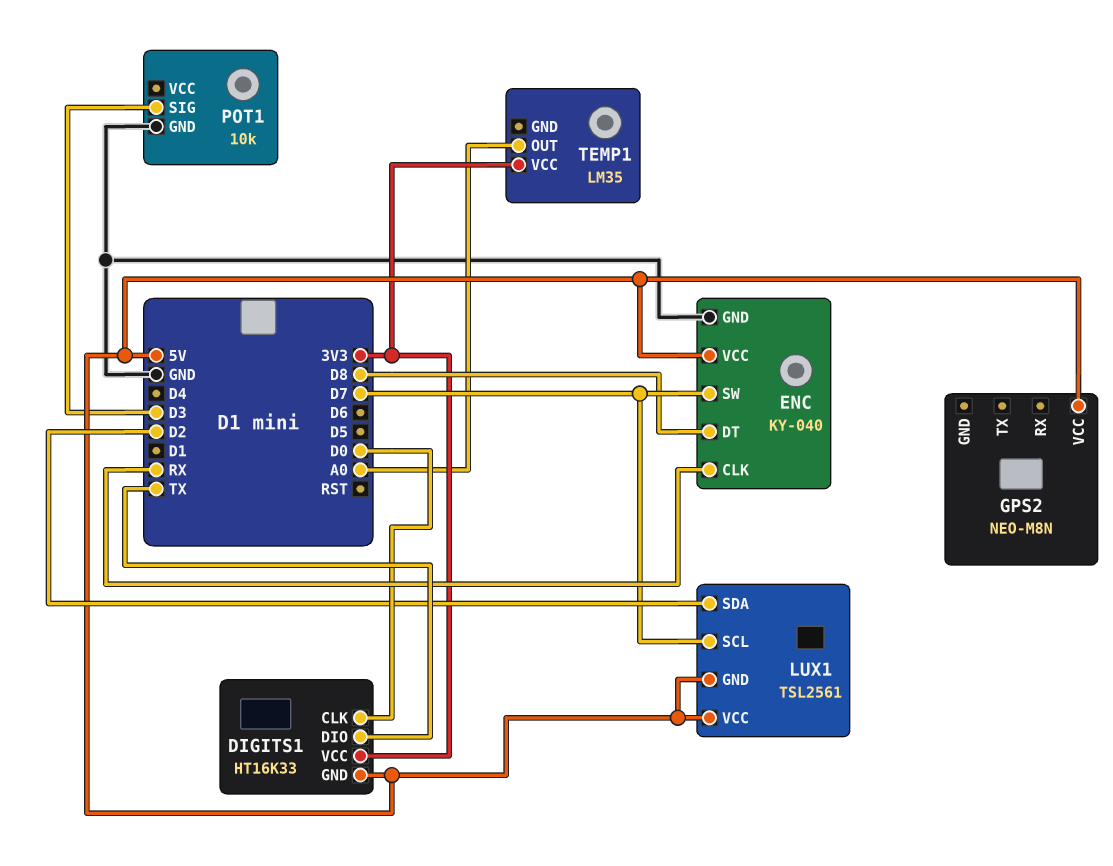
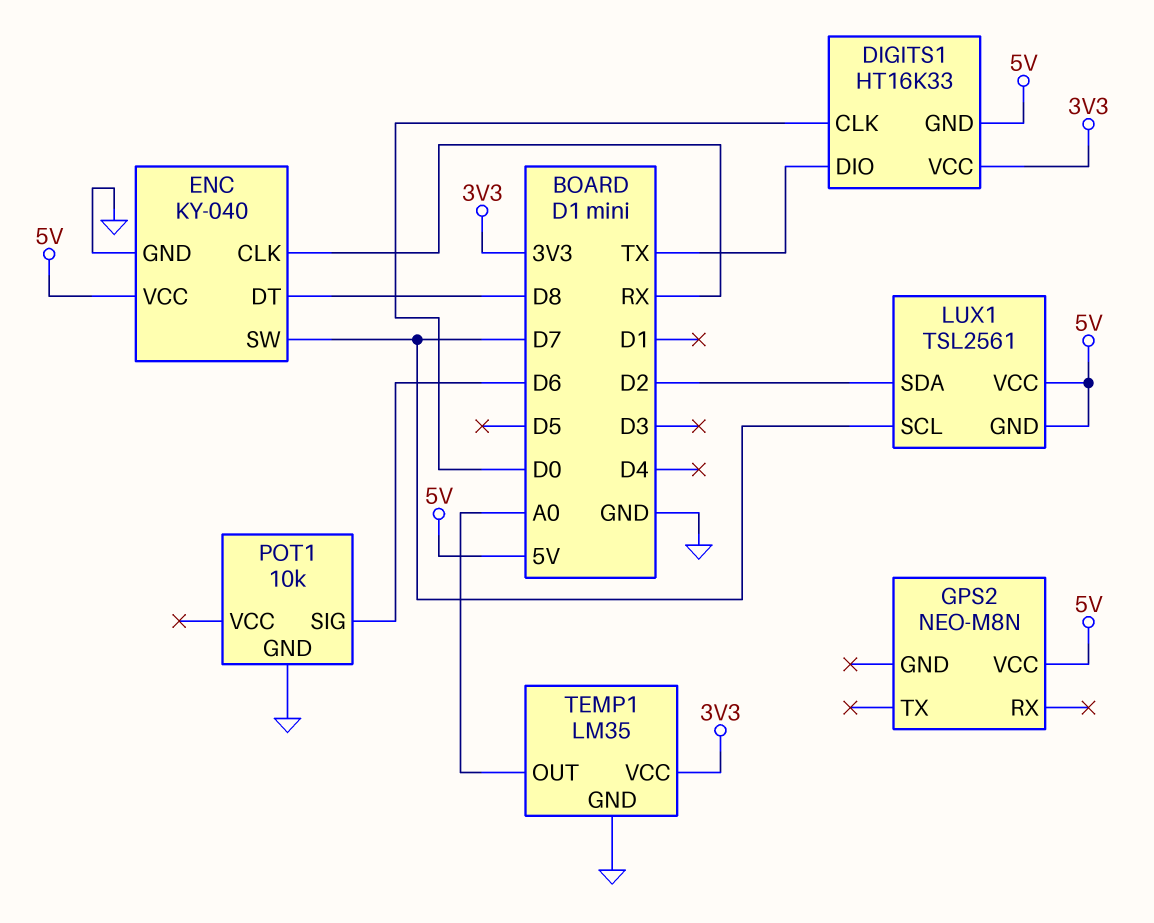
POT1 pin SIG: D3 -> D6
TEMP1 pin GND: none -> GND

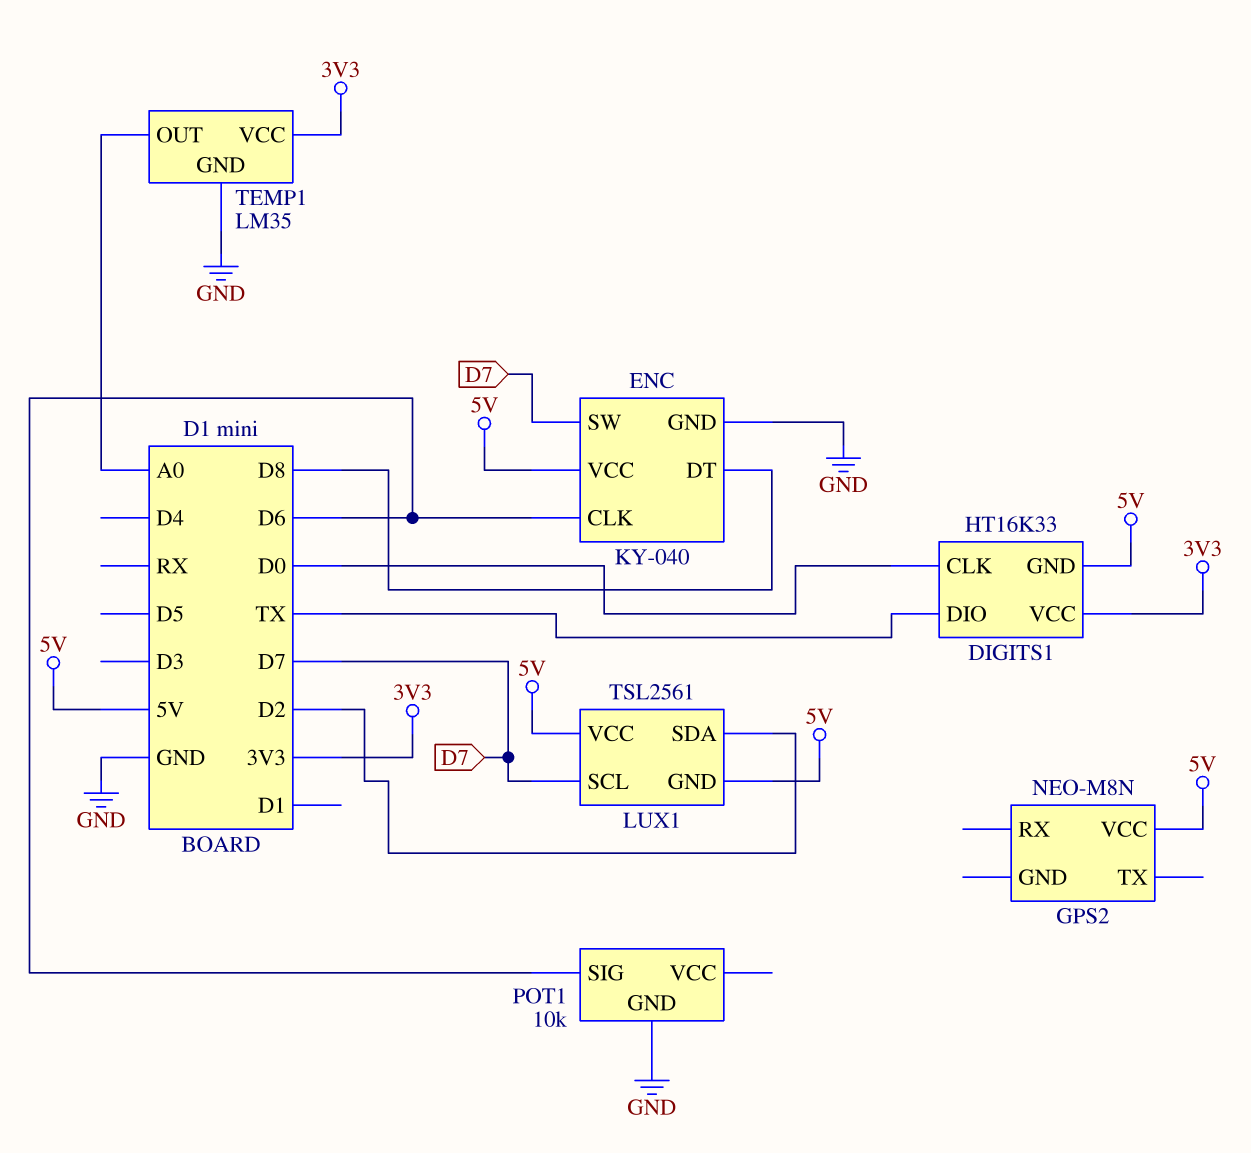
ENC pin CLK: RX -> D6

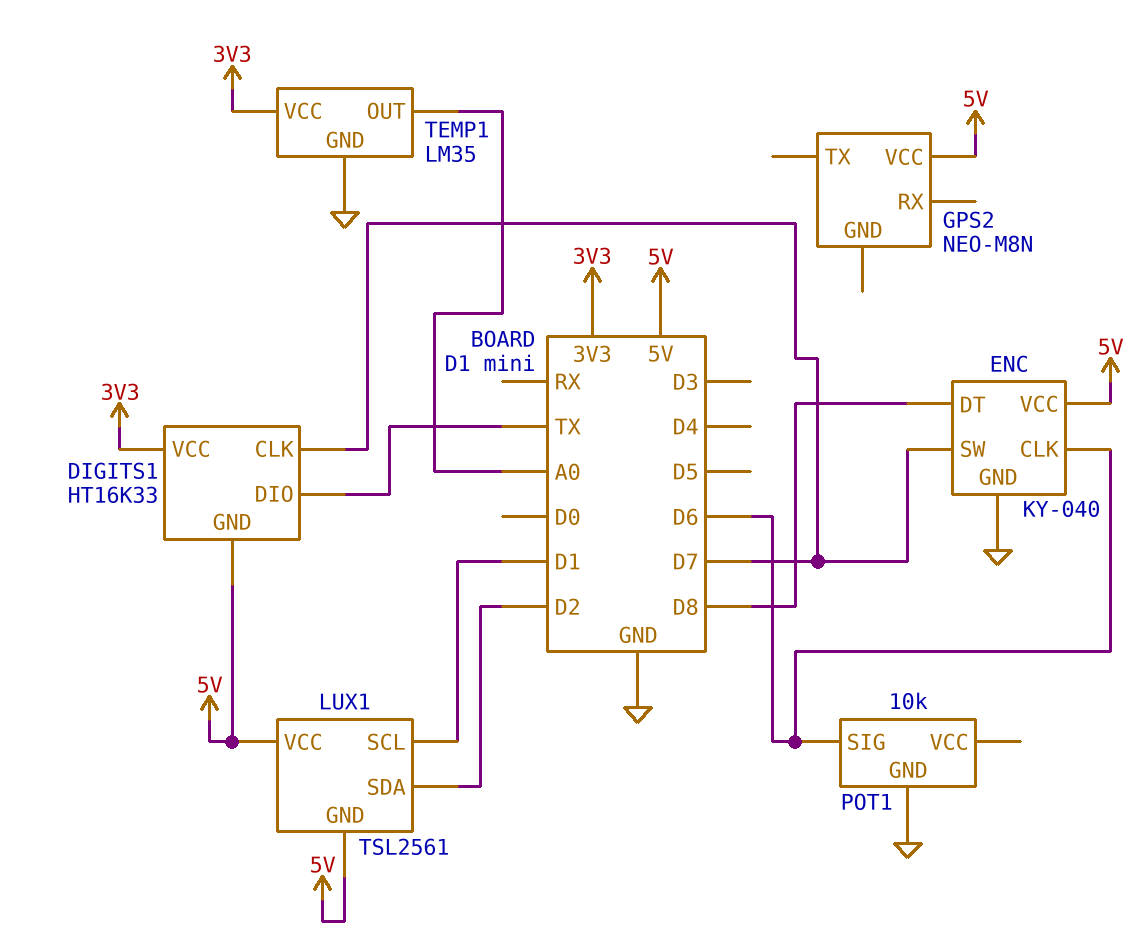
DIGITS1 pin CLK: D0 -> D7
LUX1 pin SCL: D7 -> D1

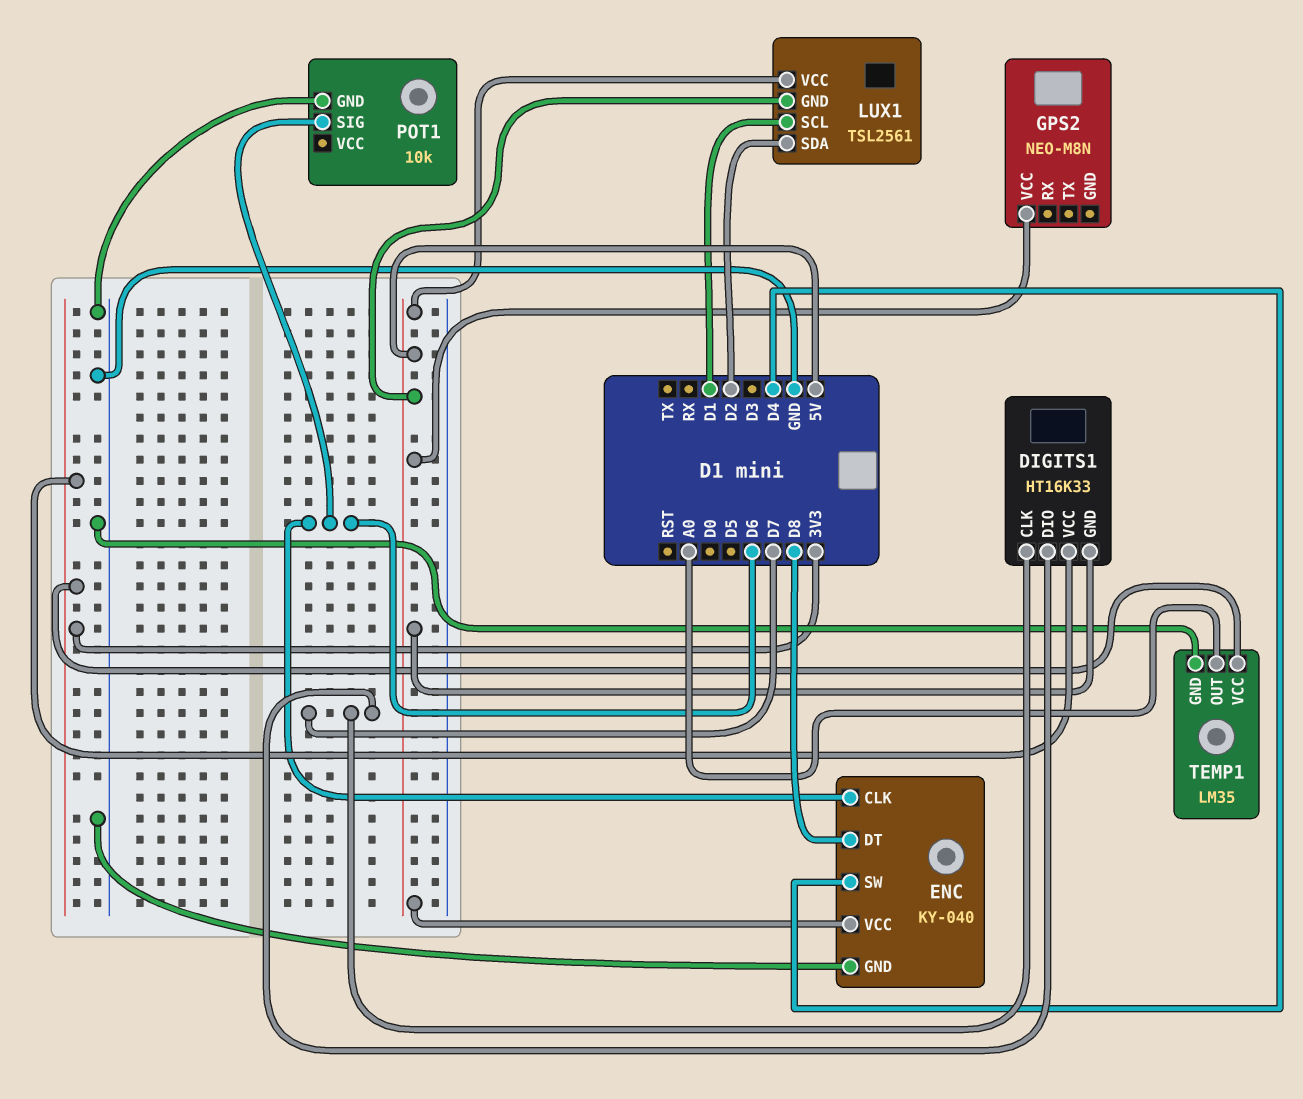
DIGITS1 pin DIO: TX -> D7
ENC pin SW: D7 -> D4

